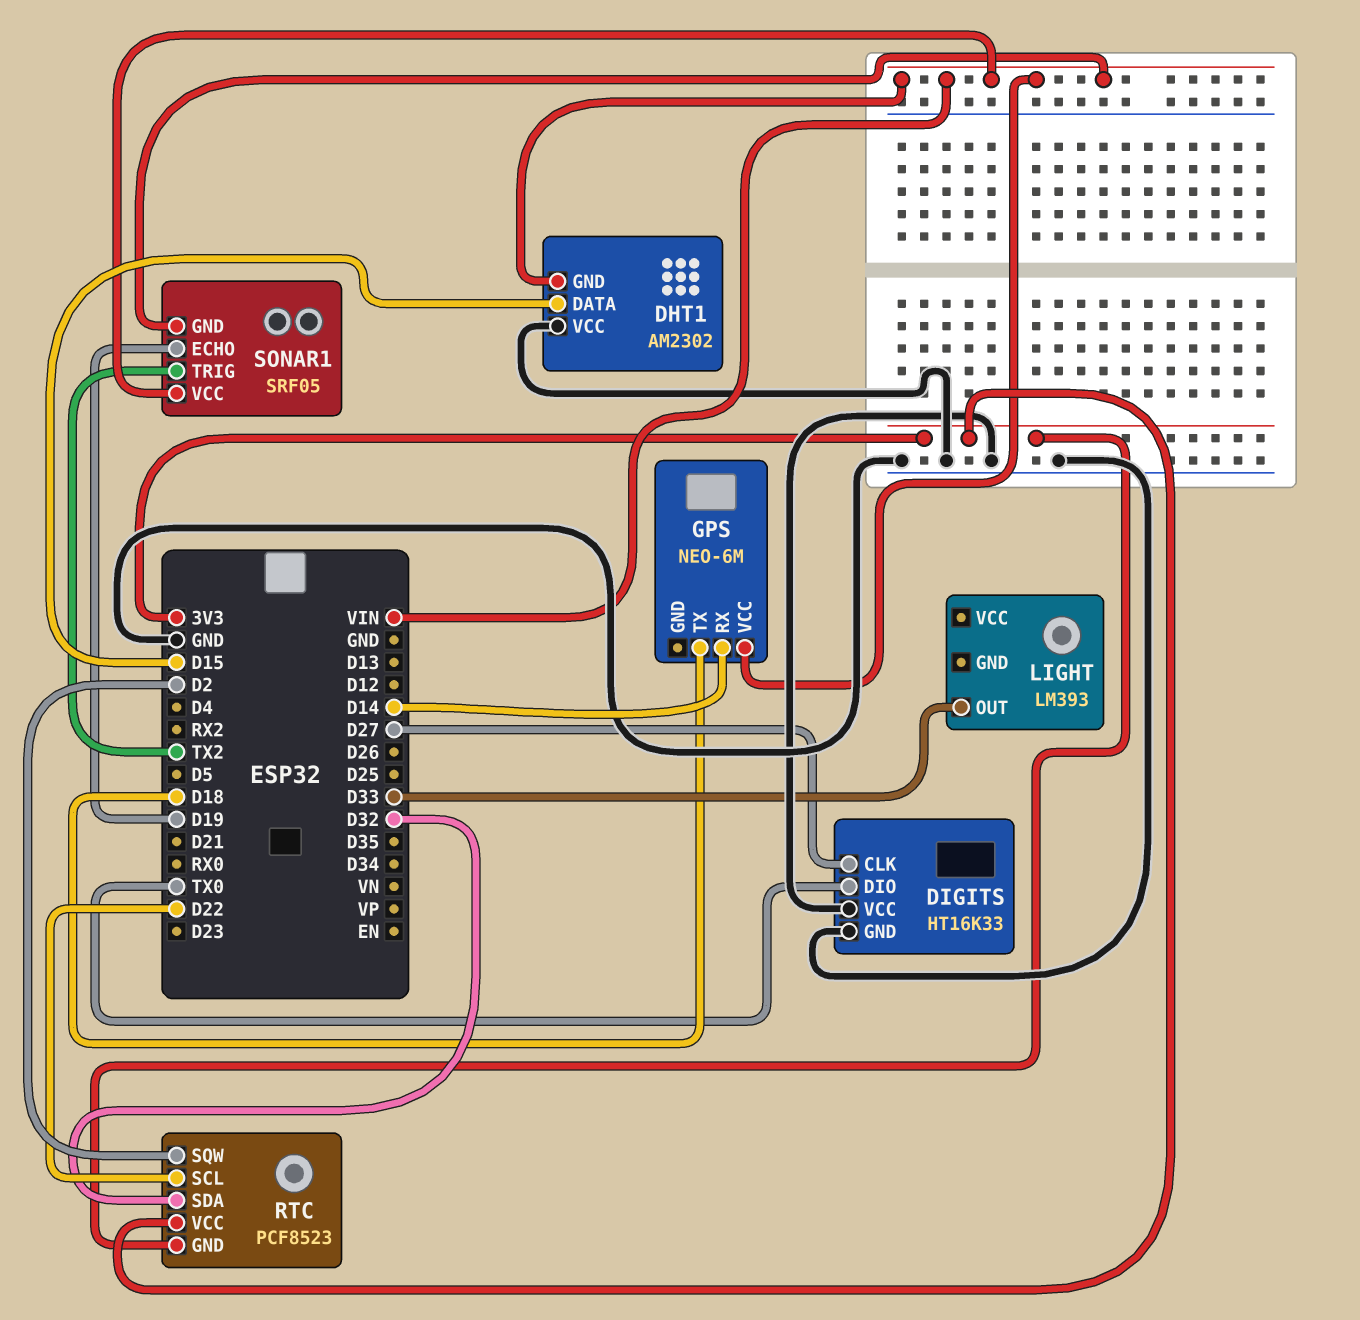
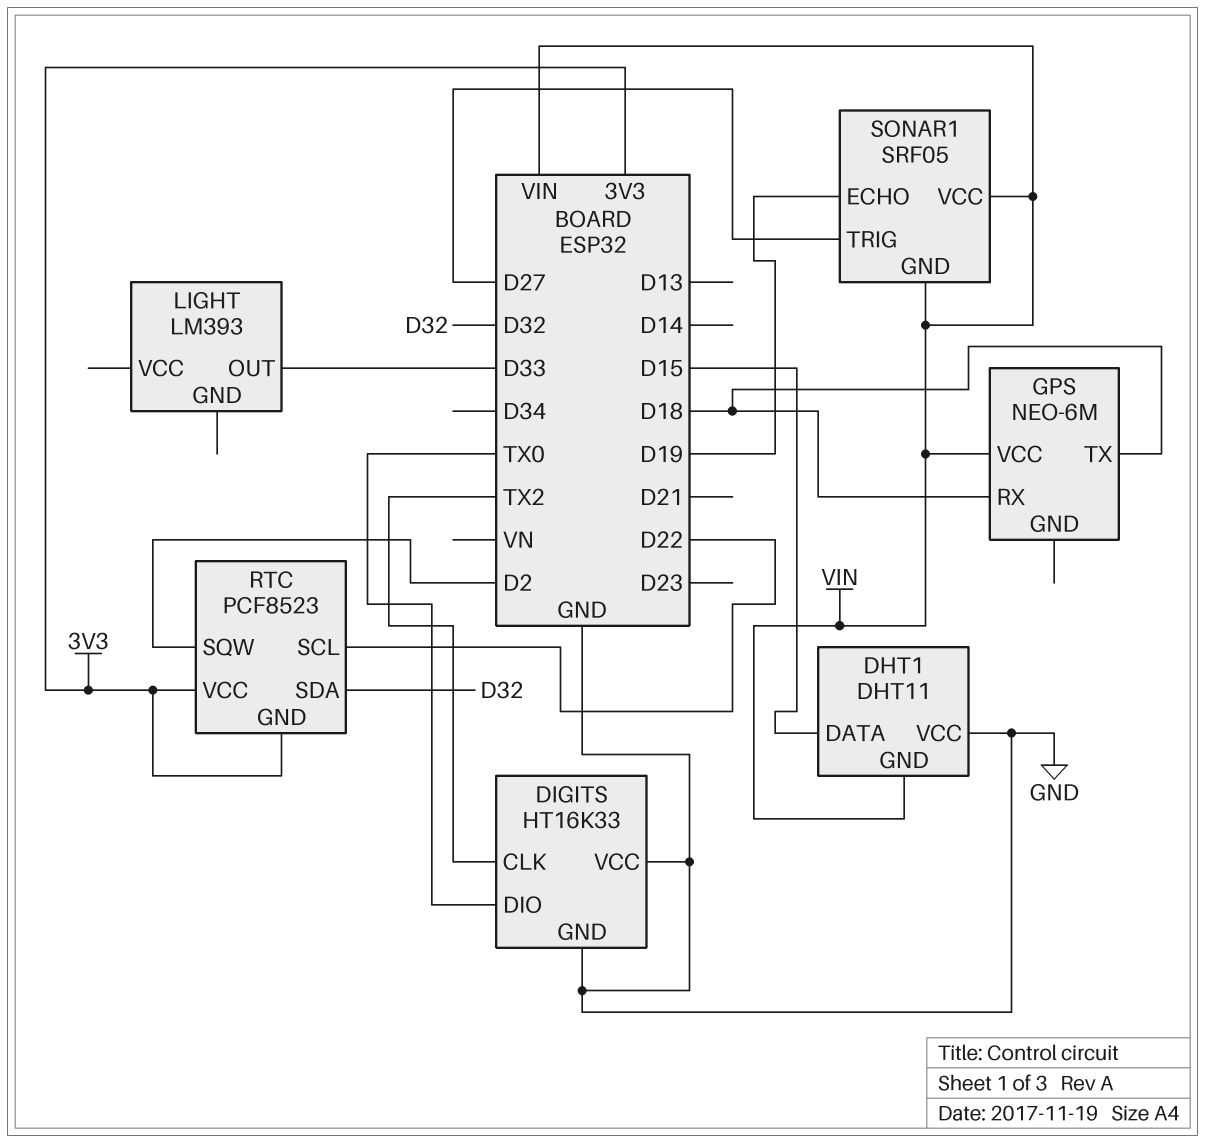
DHT1: AM2302 -> DHT11
DIGITS pin CLK: D27 -> TX2
GPS pin RX: D14 -> D18
SONAR1 pin TRIG: TX2 -> D27

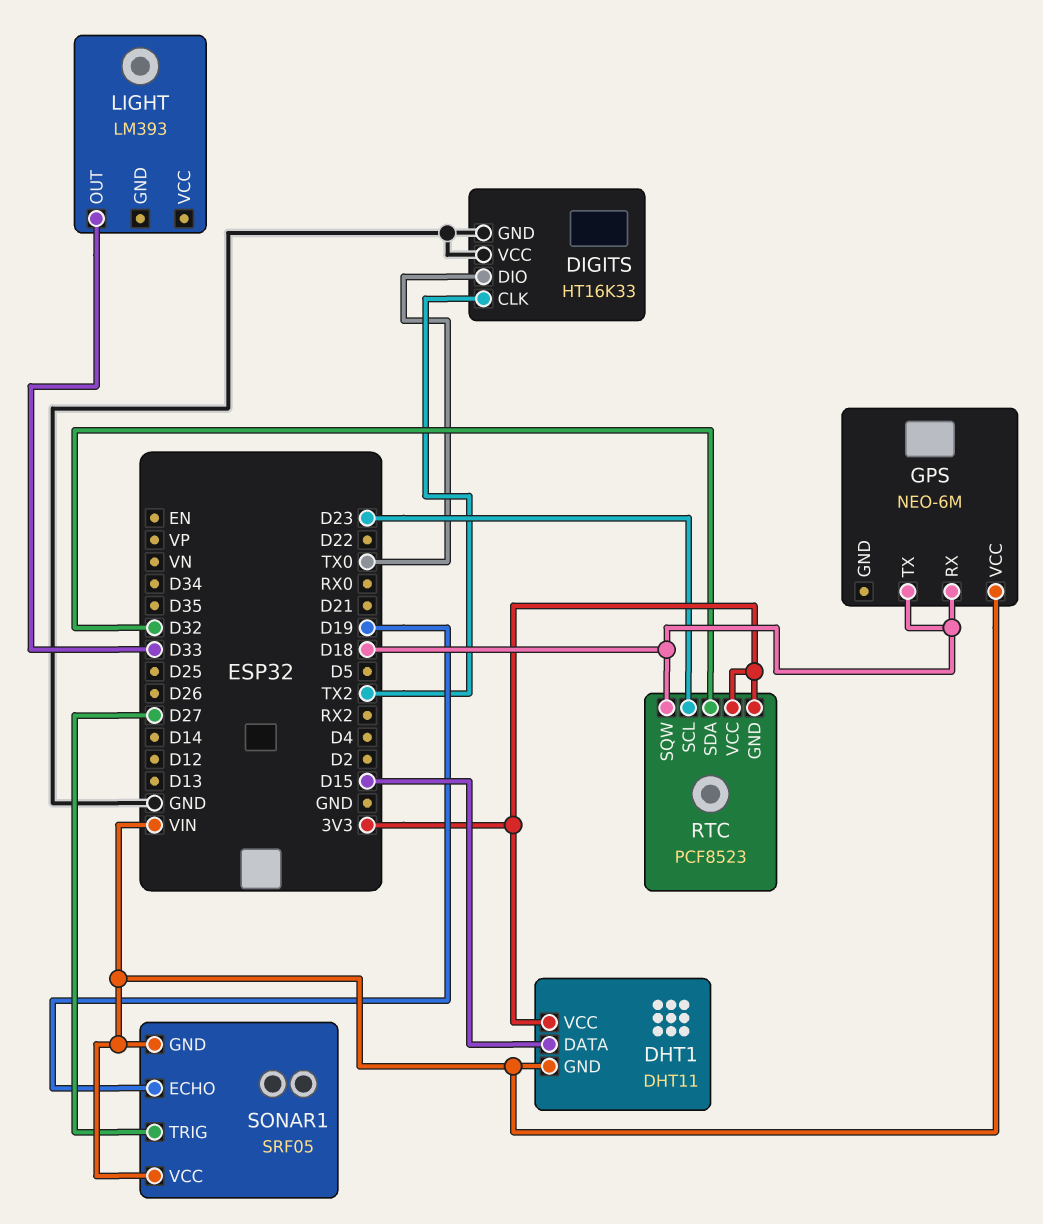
DHT1 pin VCC: GND -> 3V3
RTC pin SCL: D22 -> D23
RTC pin SQW: D2 -> D18

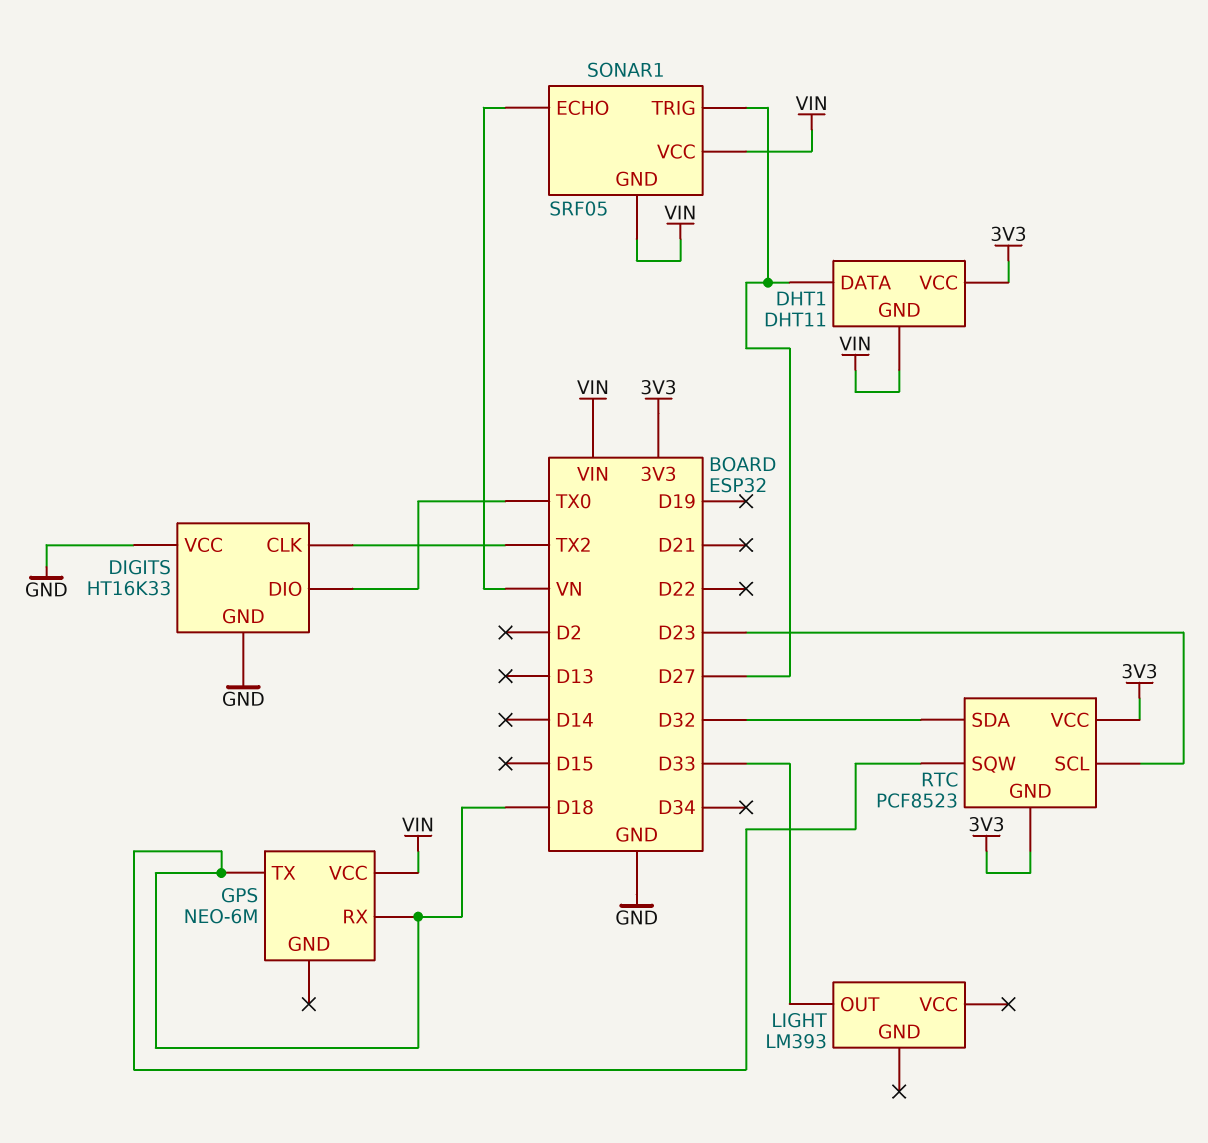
DHT1 pin DATA: D15 -> D27
SONAR1 pin ECHO: D19 -> VN

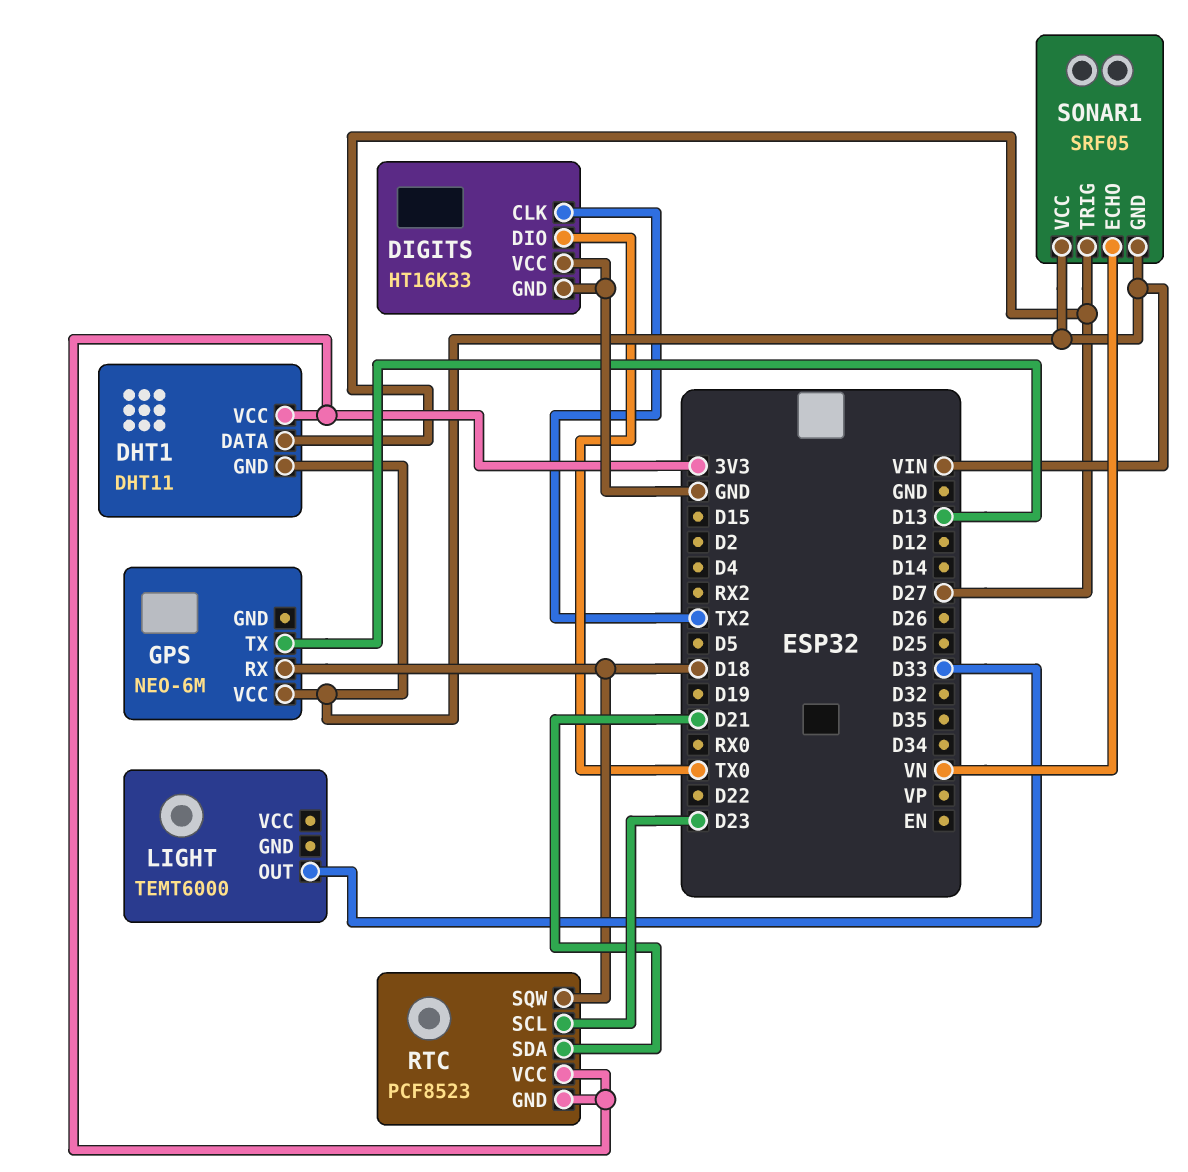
GPS pin TX: D18 -> D13
LIGHT: LM393 -> TEMT6000
RTC pin SDA: D32 -> D21

